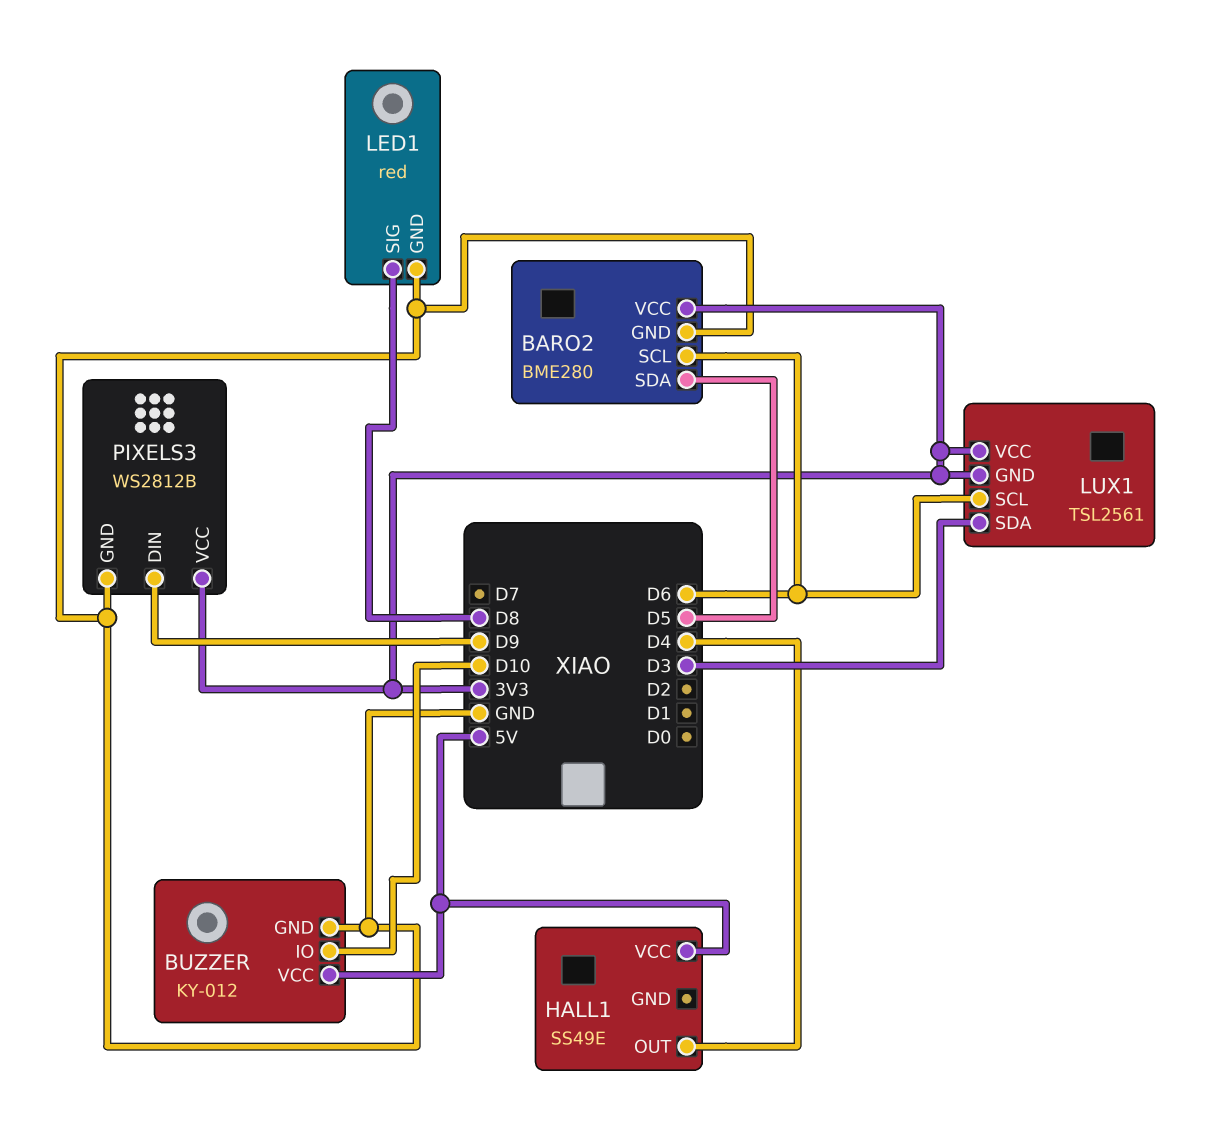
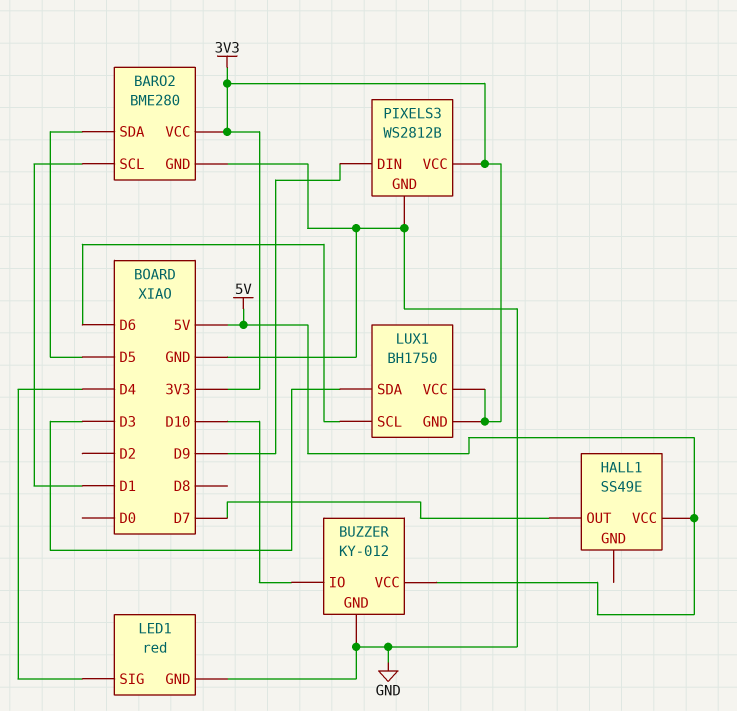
BARO2 pin SCL: D6 -> D1
HALL1 pin OUT: D4 -> D7
LED1 pin SIG: D8 -> D4
LUX1: TSL2561 -> BH1750

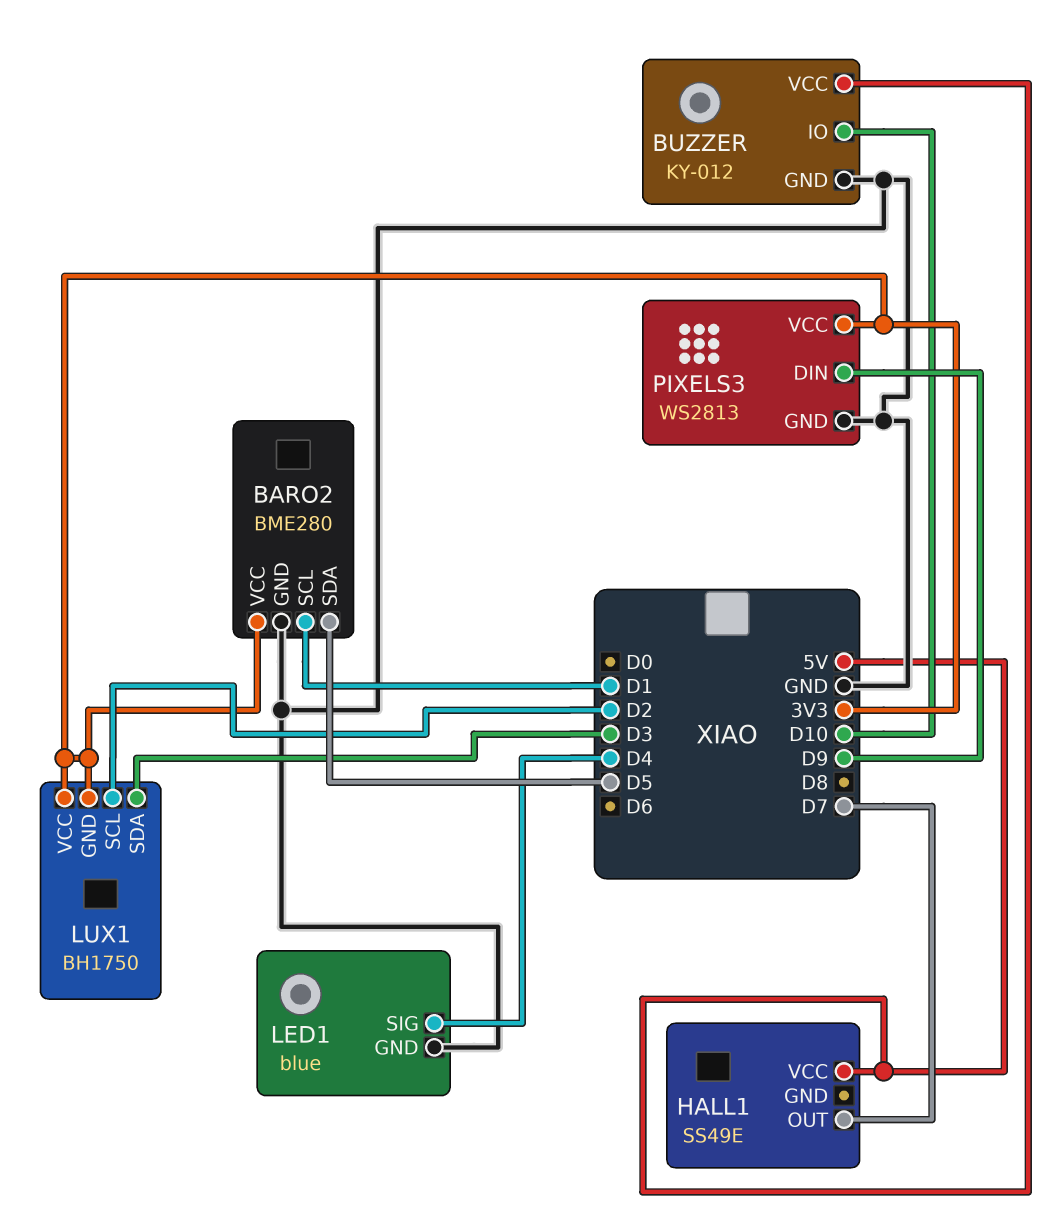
LED1: red -> blue
LUX1 pin SCL: D6 -> D2
PIXELS3: WS2812B -> WS2813

